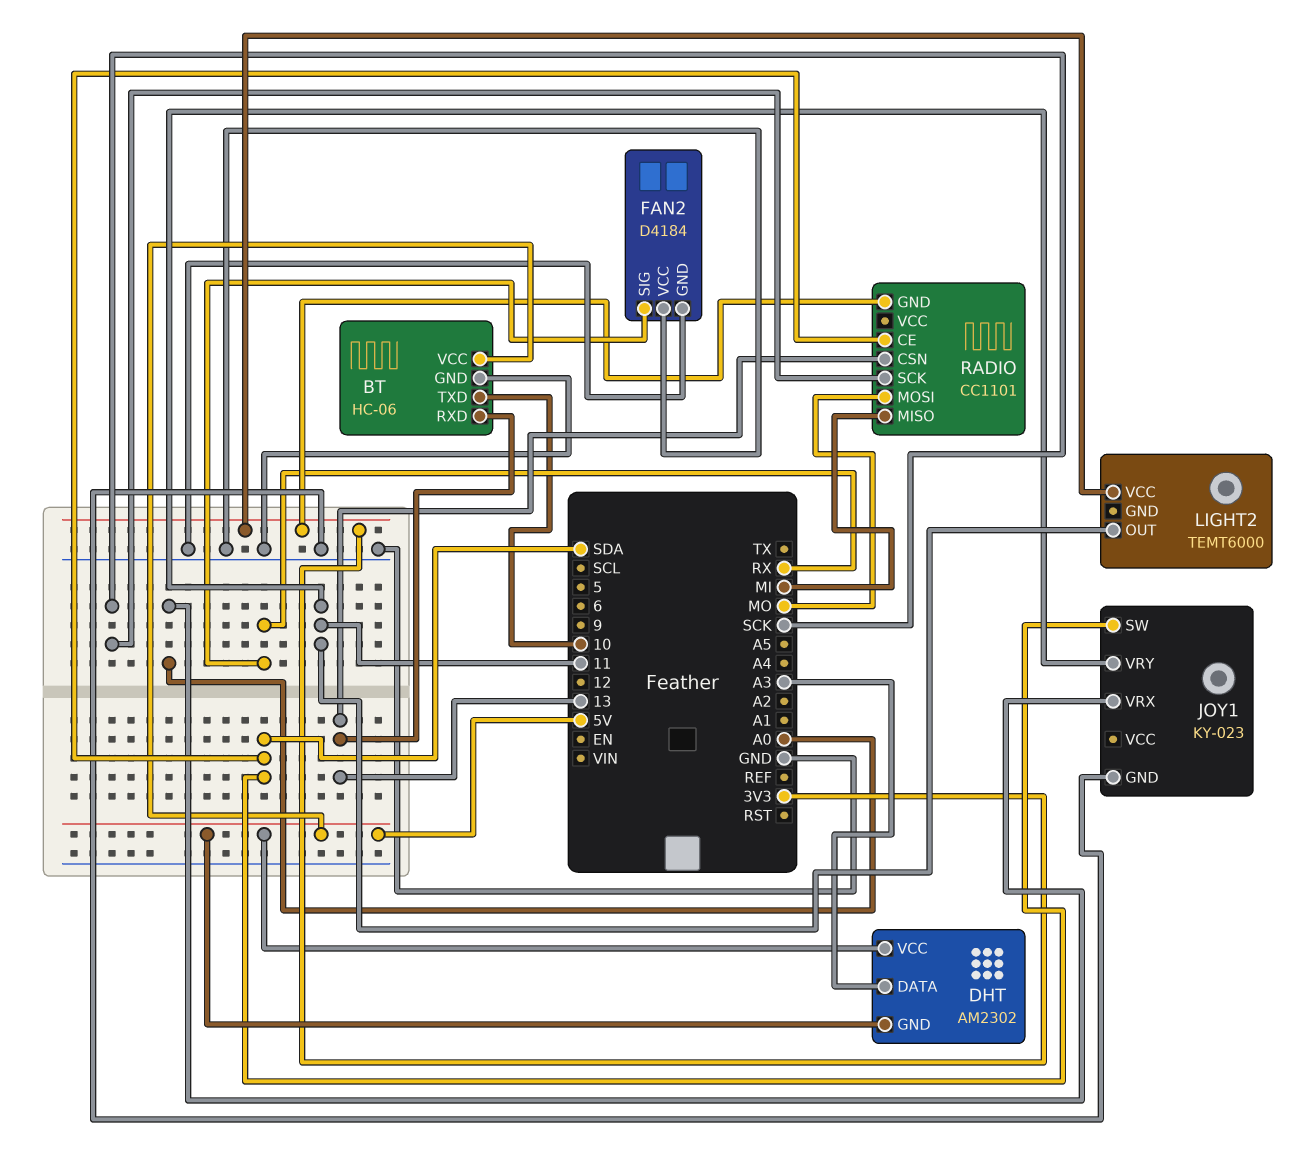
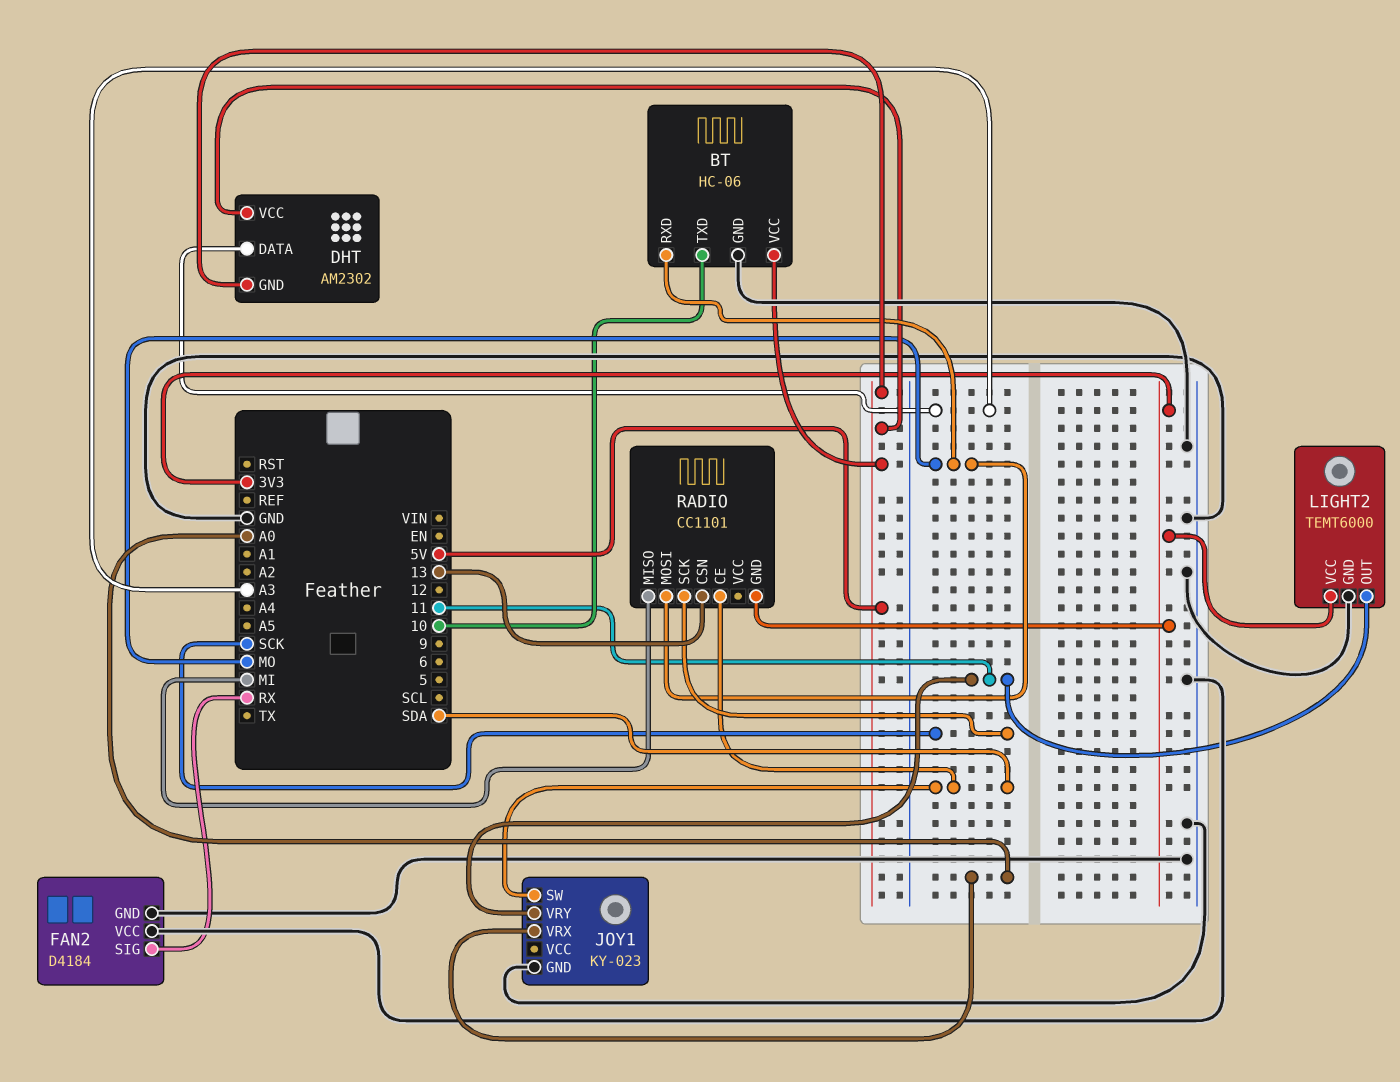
BT pin RXD: 13 -> MO
LIGHT2 pin GND: none -> GND

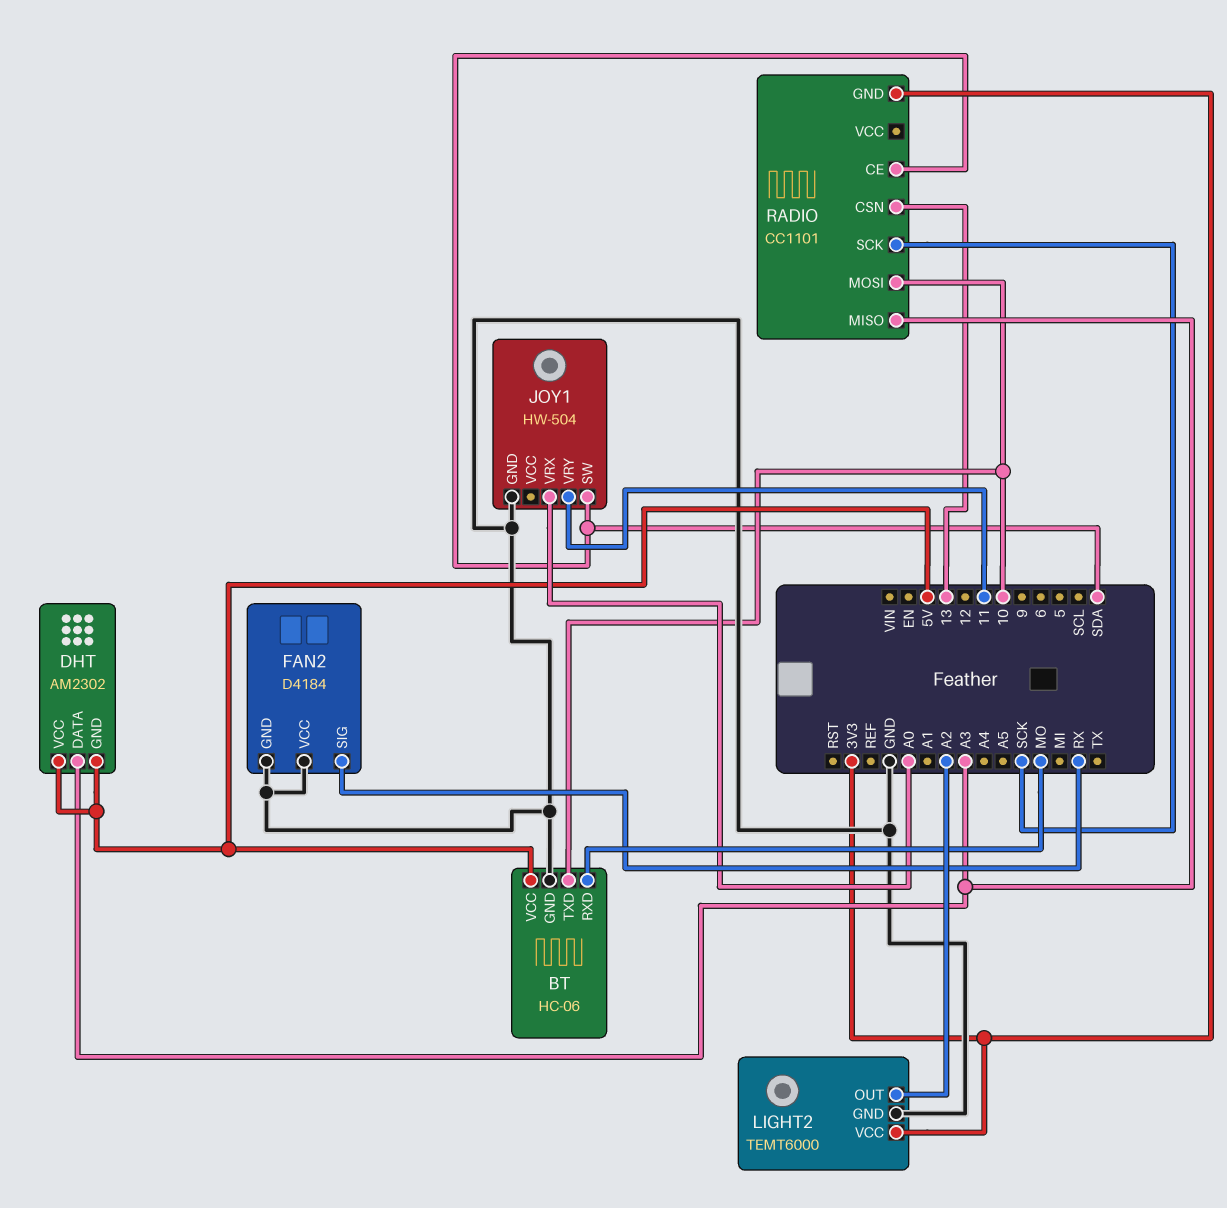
JOY1: KY-023 -> HW-504
LIGHT2 pin OUT: 11 -> A2
RADIO pin MISO: MI -> A3
RADIO pin MOSI: MO -> 10

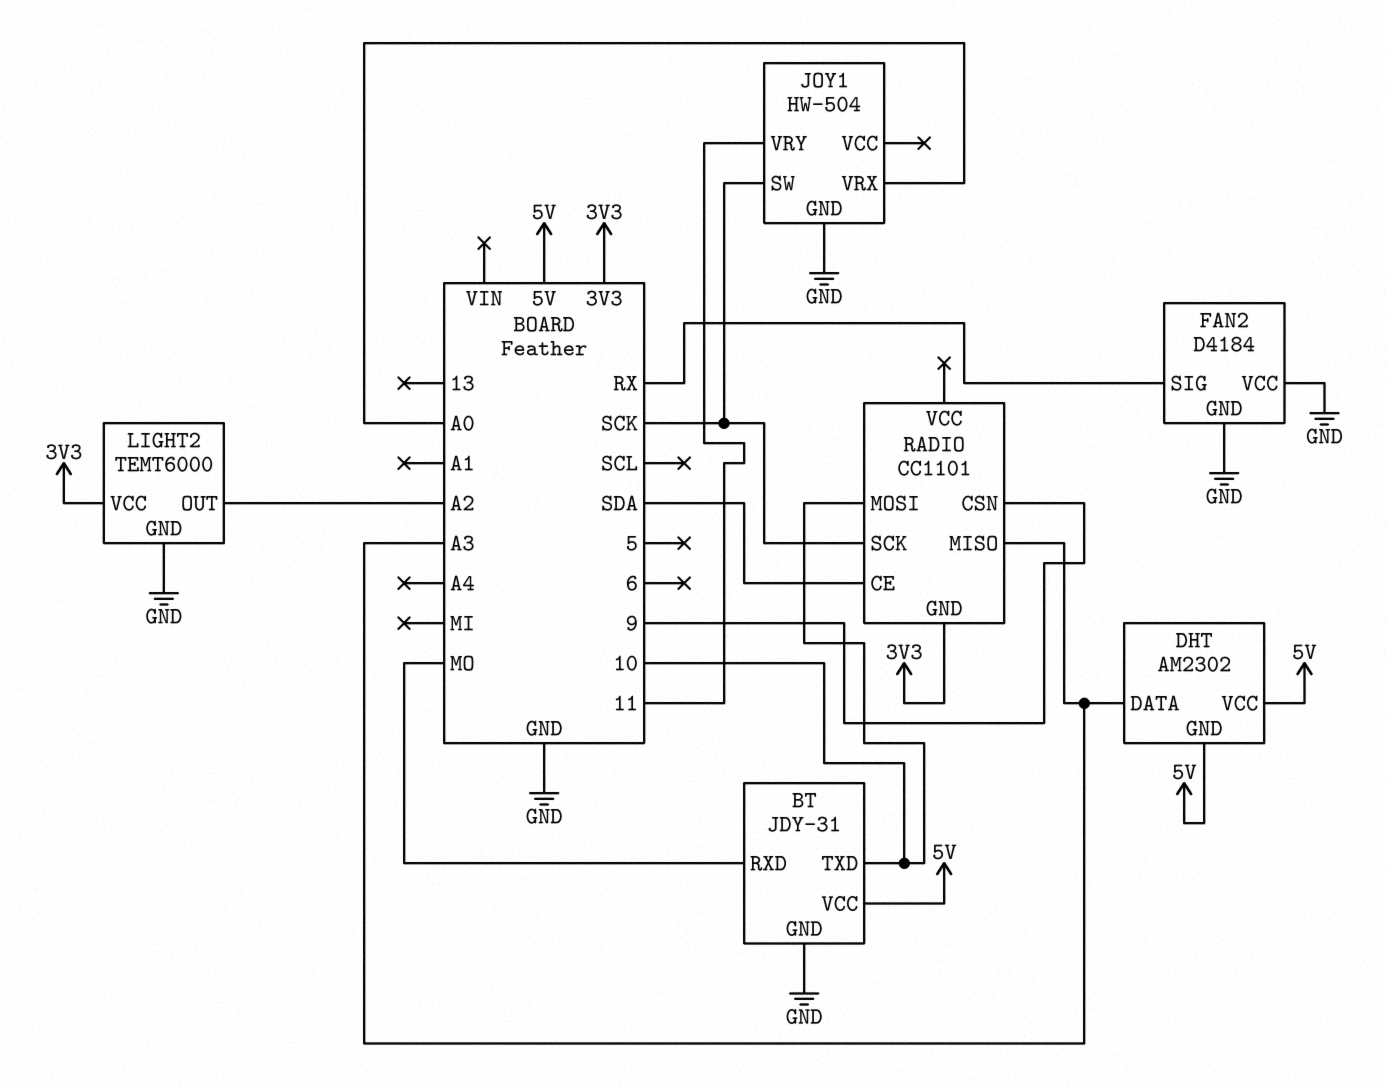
BT: HC-06 -> JDY-31
JOY1 pin SW: SDA -> SCK
RADIO pin CSN: 13 -> 9

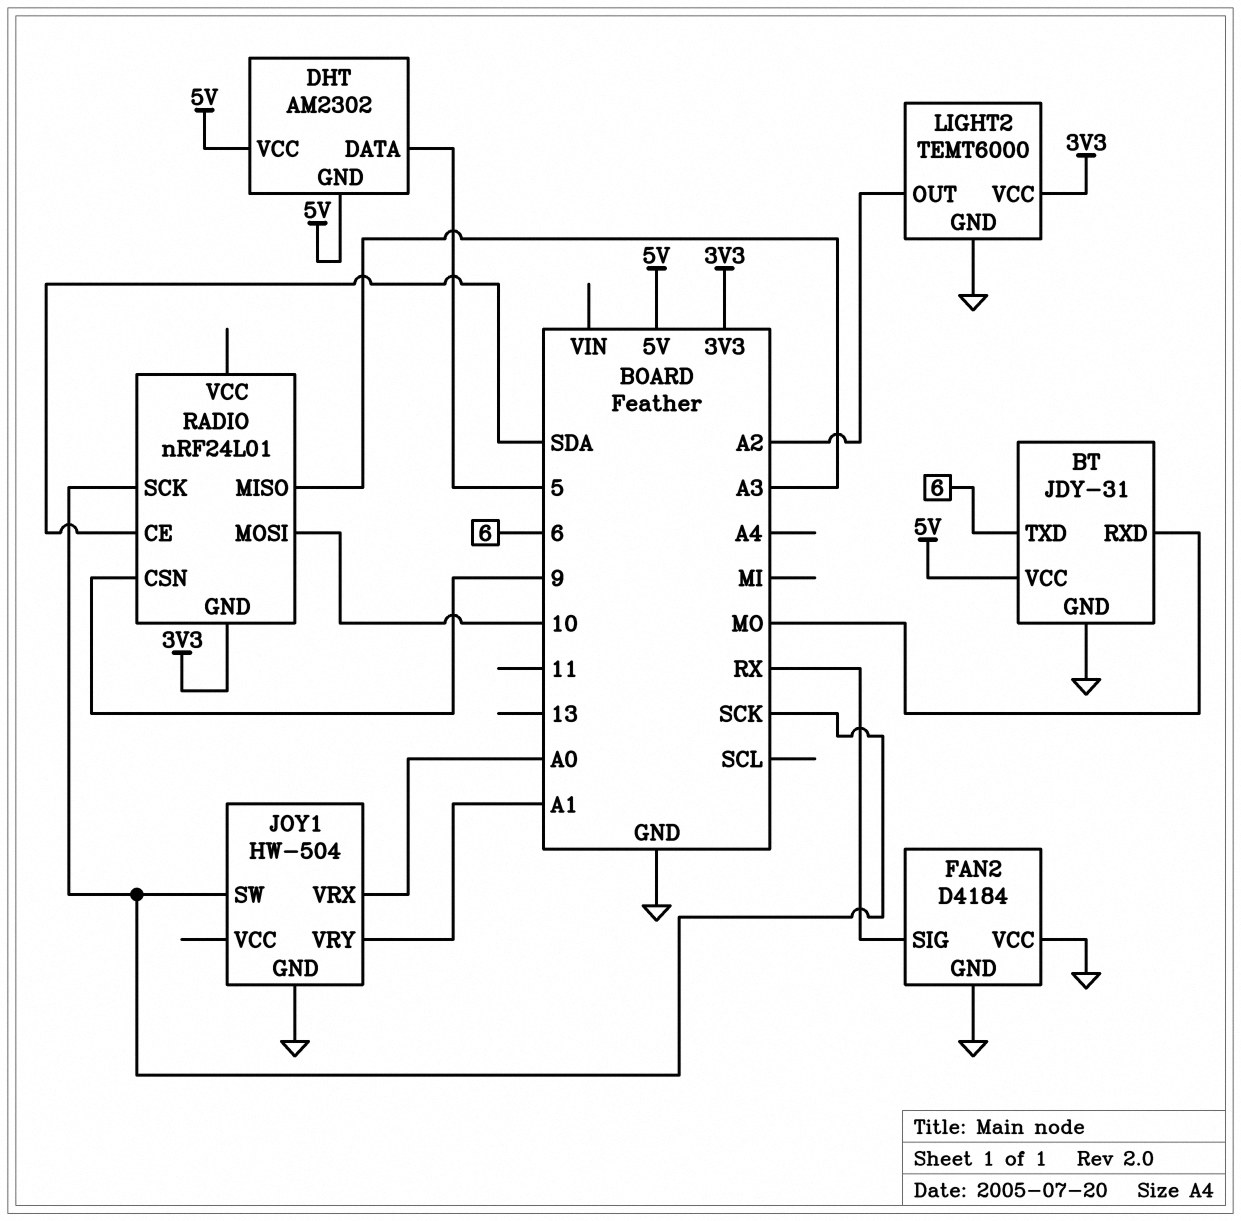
BT pin TXD: 10 -> 6
DHT pin DATA: A3 -> 5
JOY1 pin VRY: 11 -> A1
RADIO: CC1101 -> nRF24L01

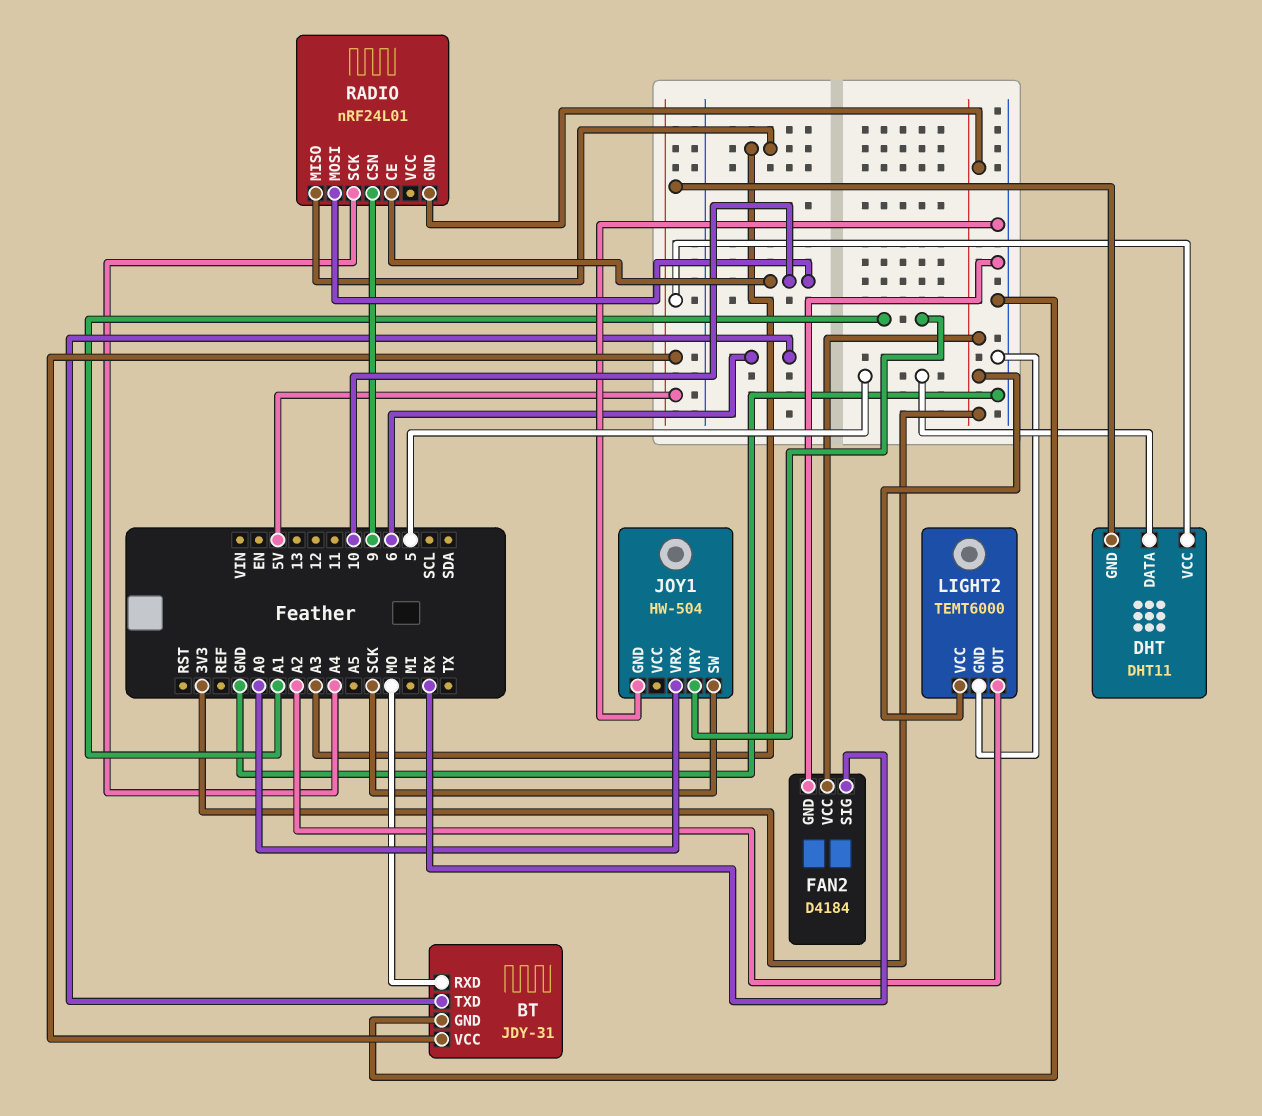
DHT: AM2302 -> DHT11
FAN2 pin VCC: GND -> 3V3
RADIO pin CE: SDA -> 10
RADIO pin SCK: SCK -> A4

